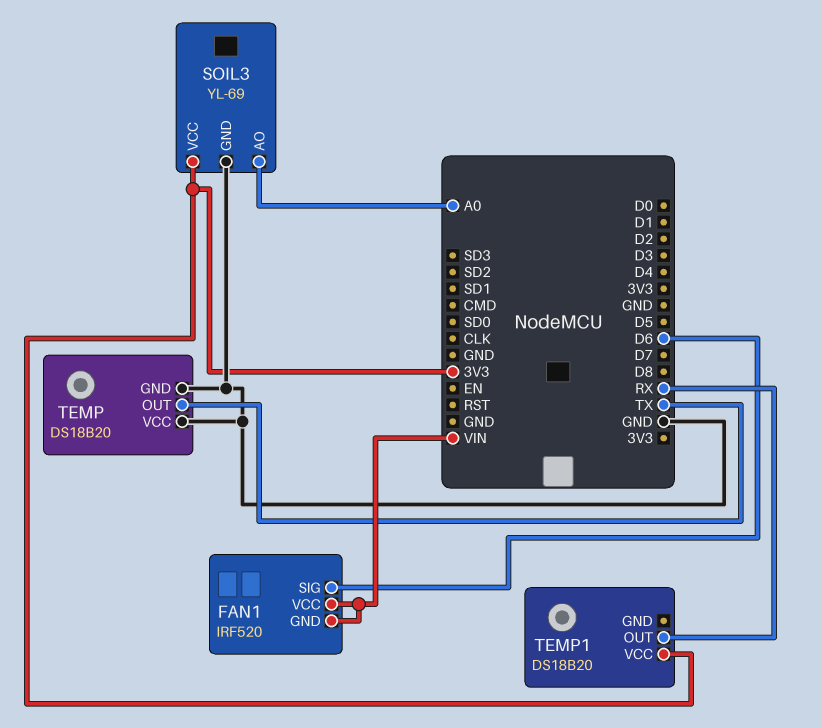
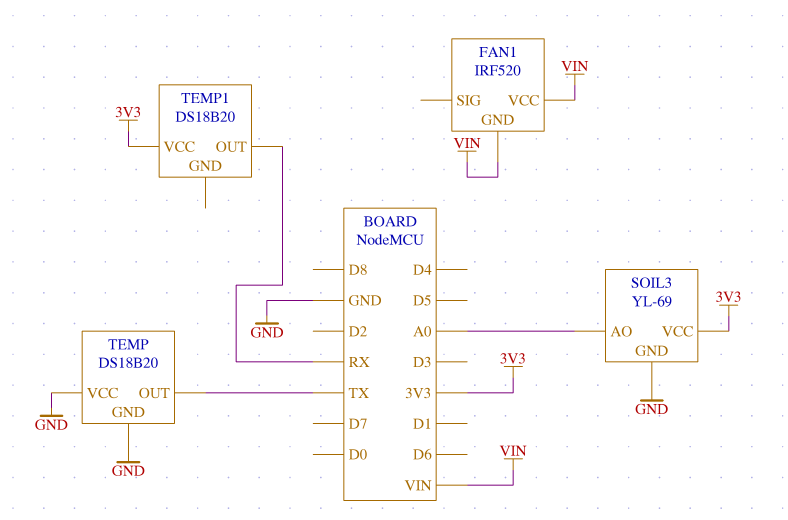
FAN1 pin SIG: D6 -> none

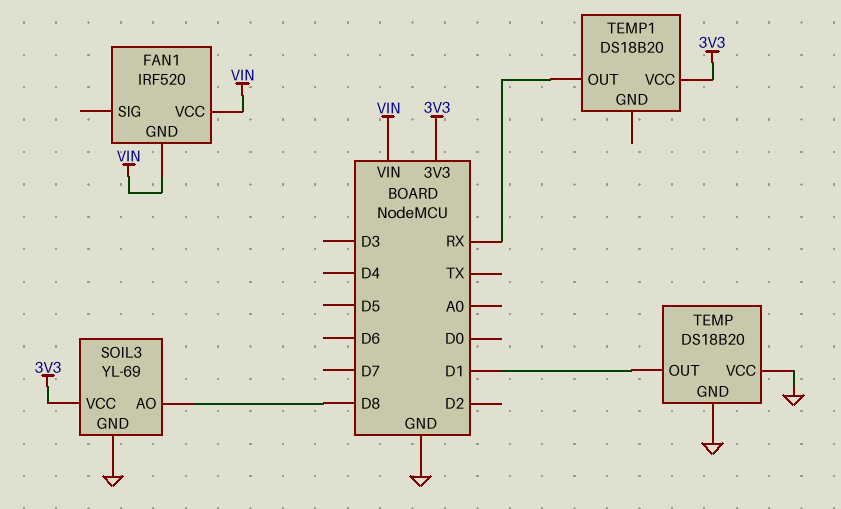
SOIL3 pin AO: A0 -> D8
TEMP pin OUT: TX -> D1

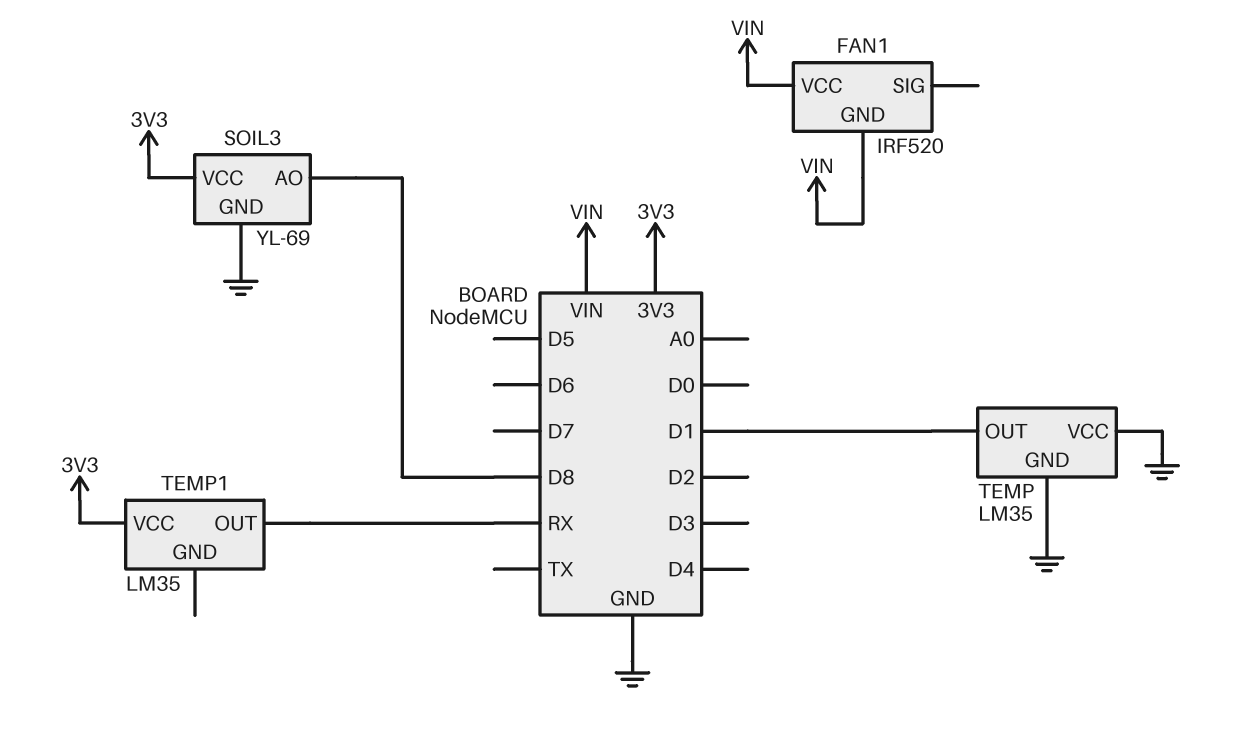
TEMP: DS18B20 -> LM35
TEMP1: DS18B20 -> LM35

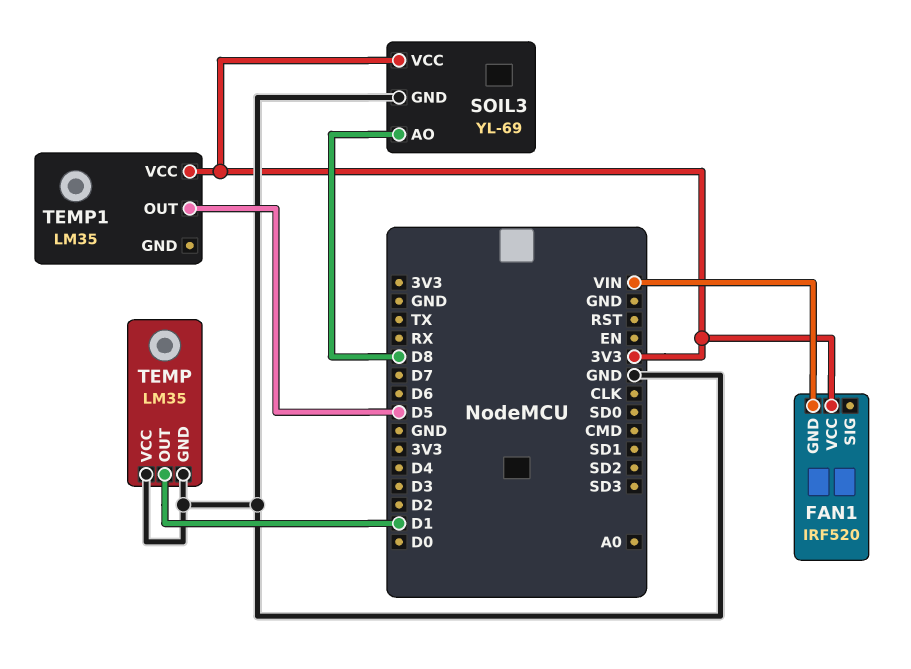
FAN1 pin VCC: VIN -> 3V3
TEMP1 pin OUT: RX -> D5

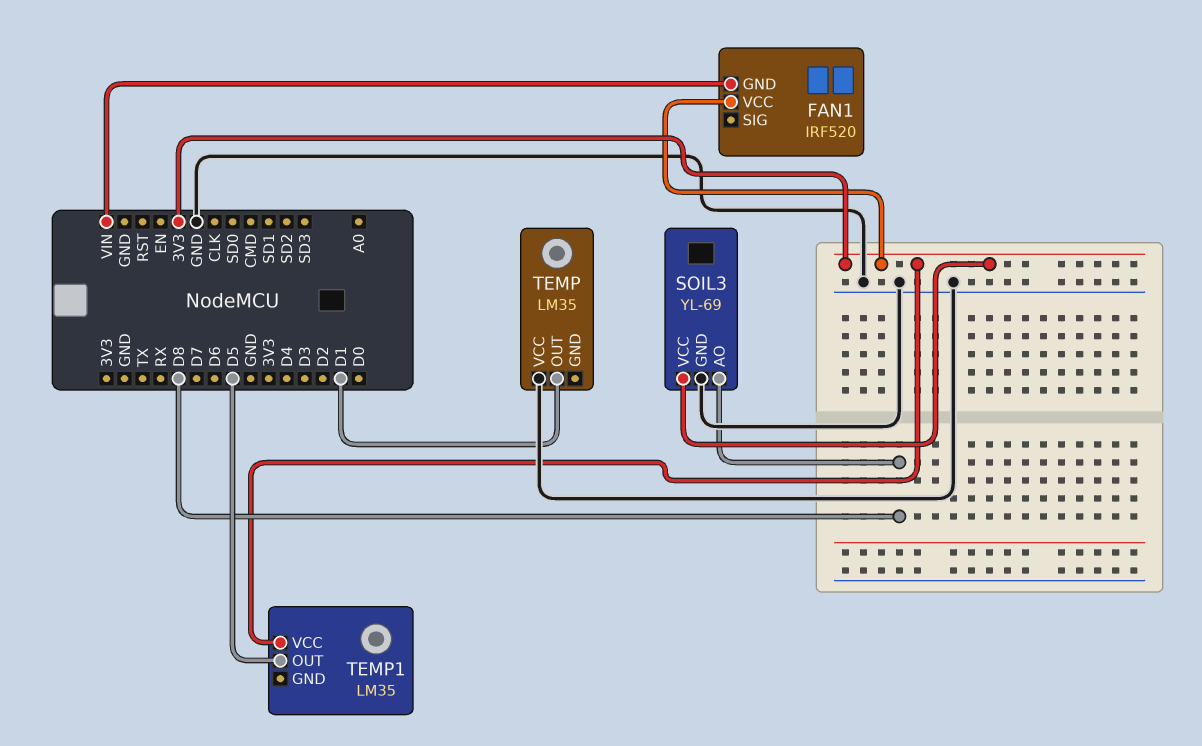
TEMP pin GND: GND -> none

